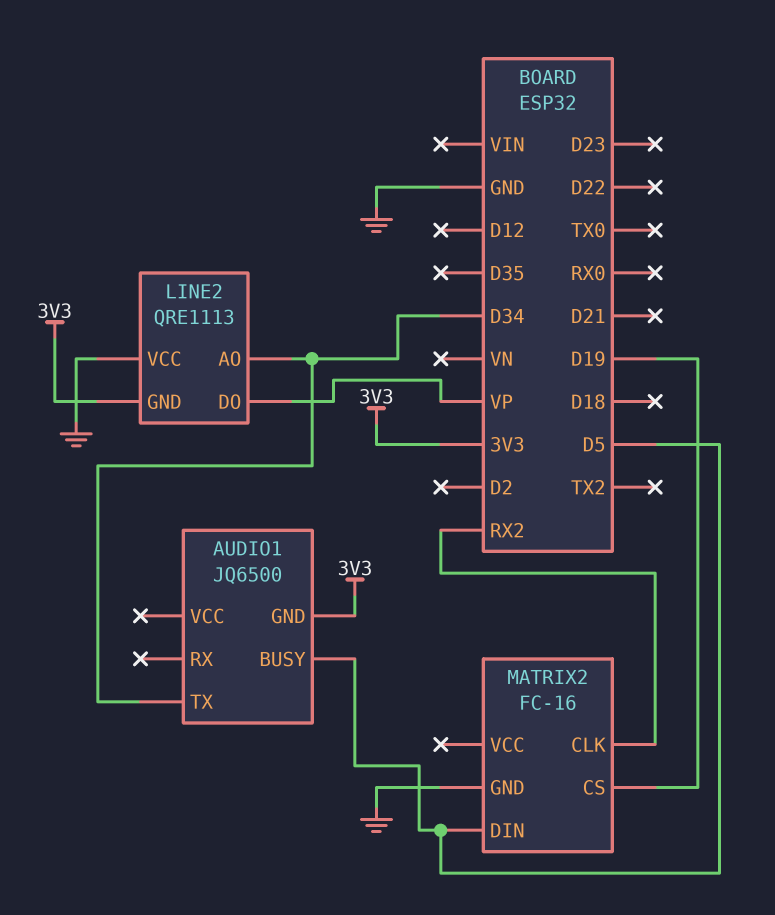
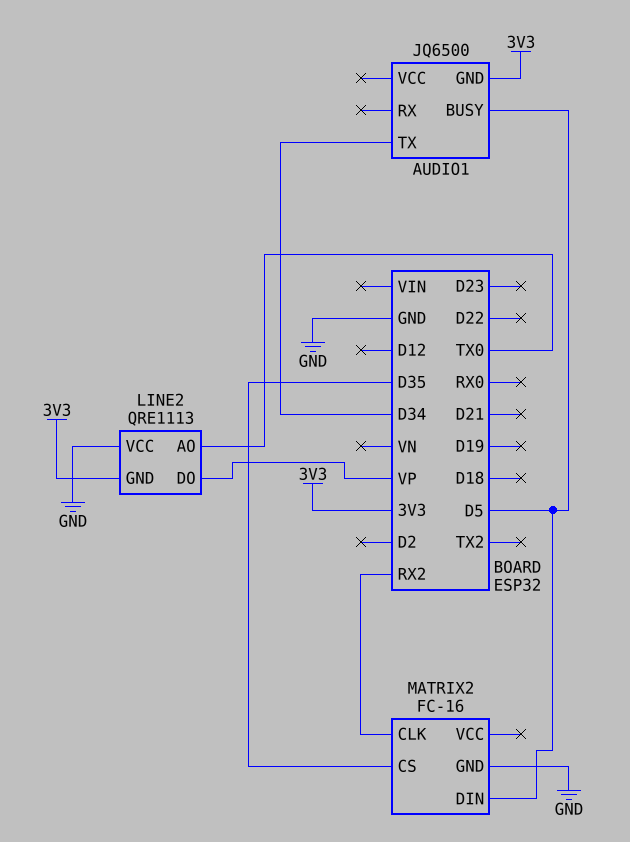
LINE2 pin AO: D34 -> TX0
MATRIX2 pin CS: D19 -> D35

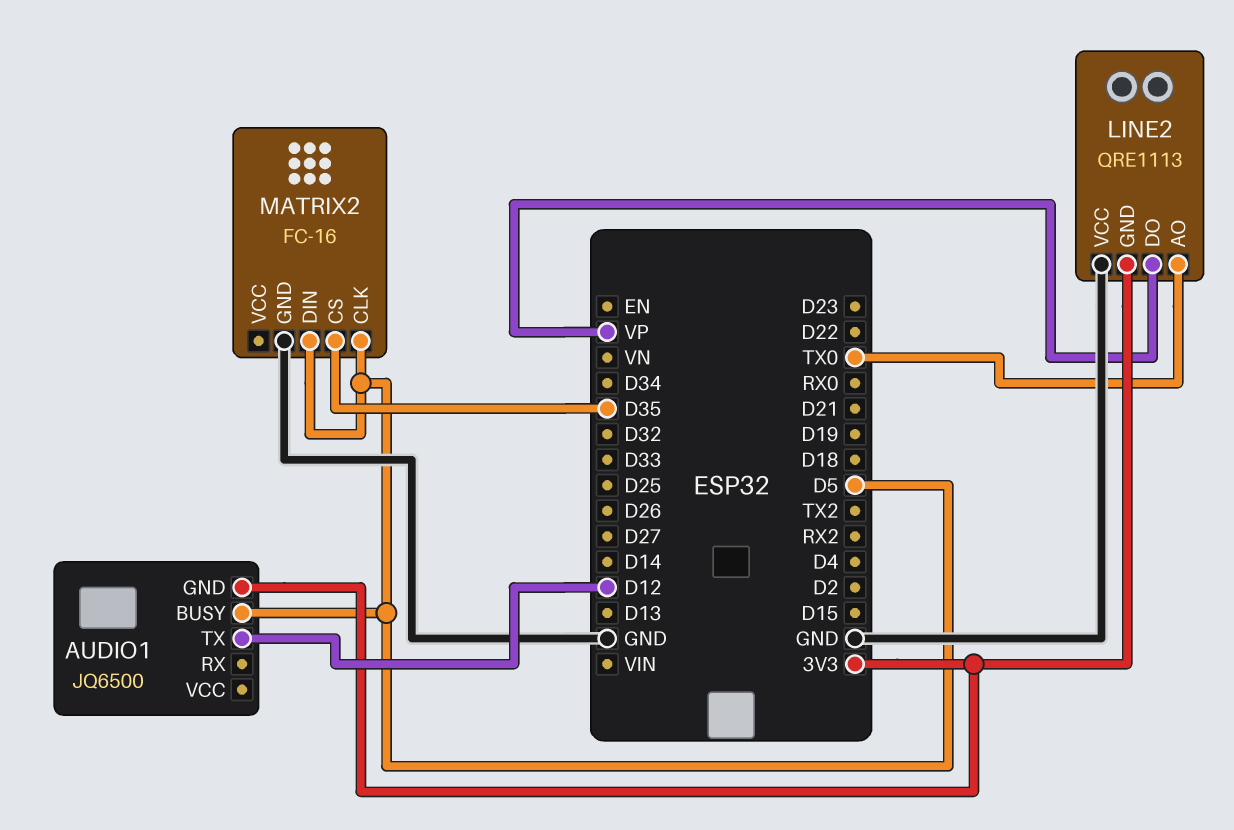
AUDIO1 pin TX: D34 -> D12
MATRIX2 pin CLK: RX2 -> D5

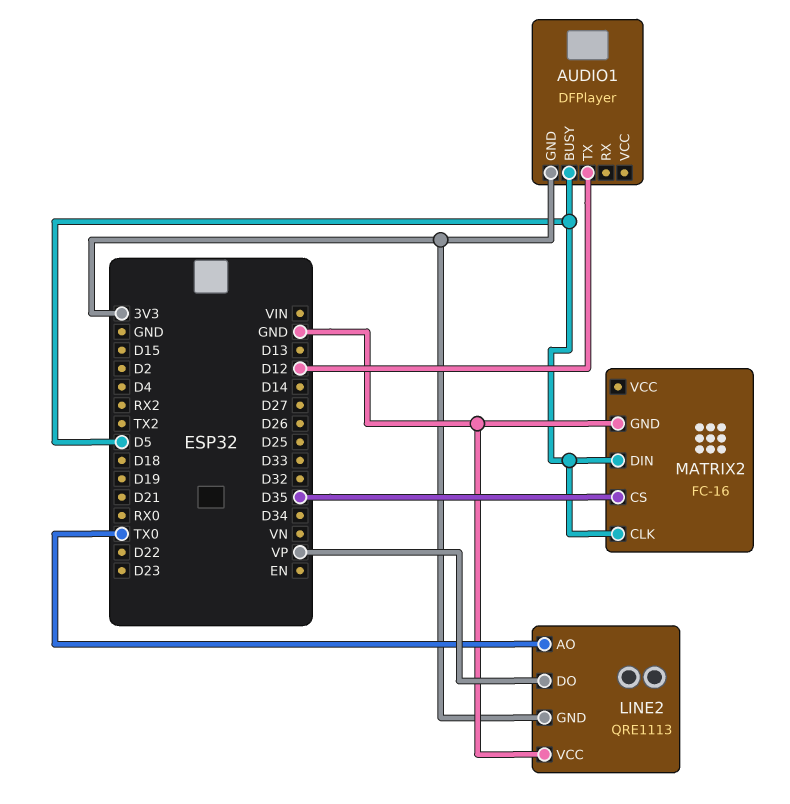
AUDIO1: JQ6500 -> DFPlayer

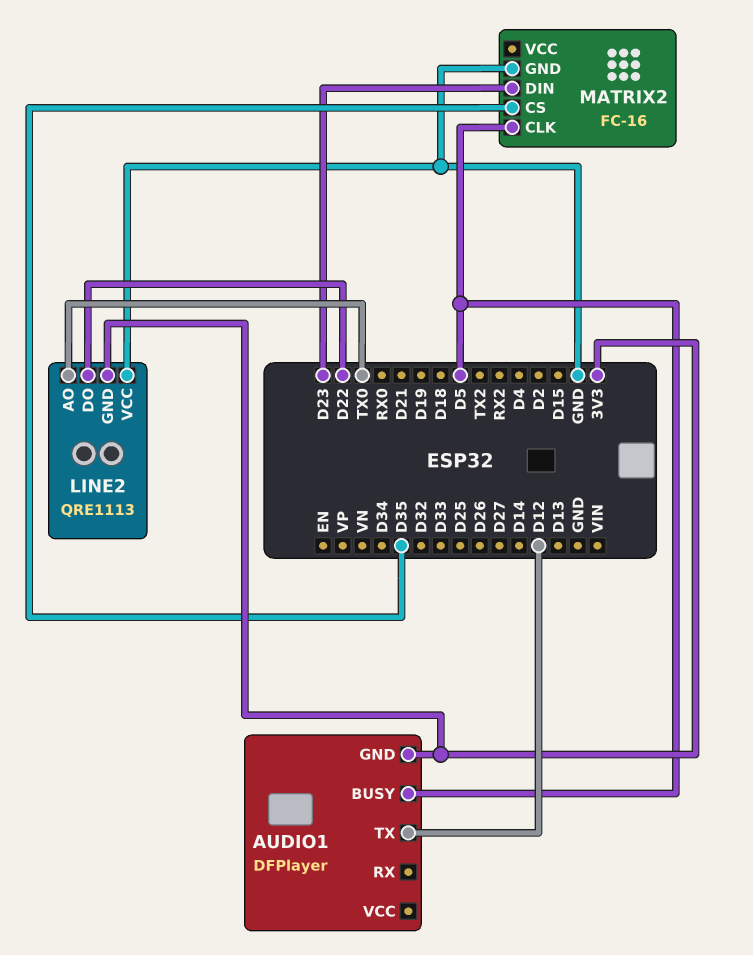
LINE2 pin DO: VP -> D22
MATRIX2 pin DIN: D5 -> D23

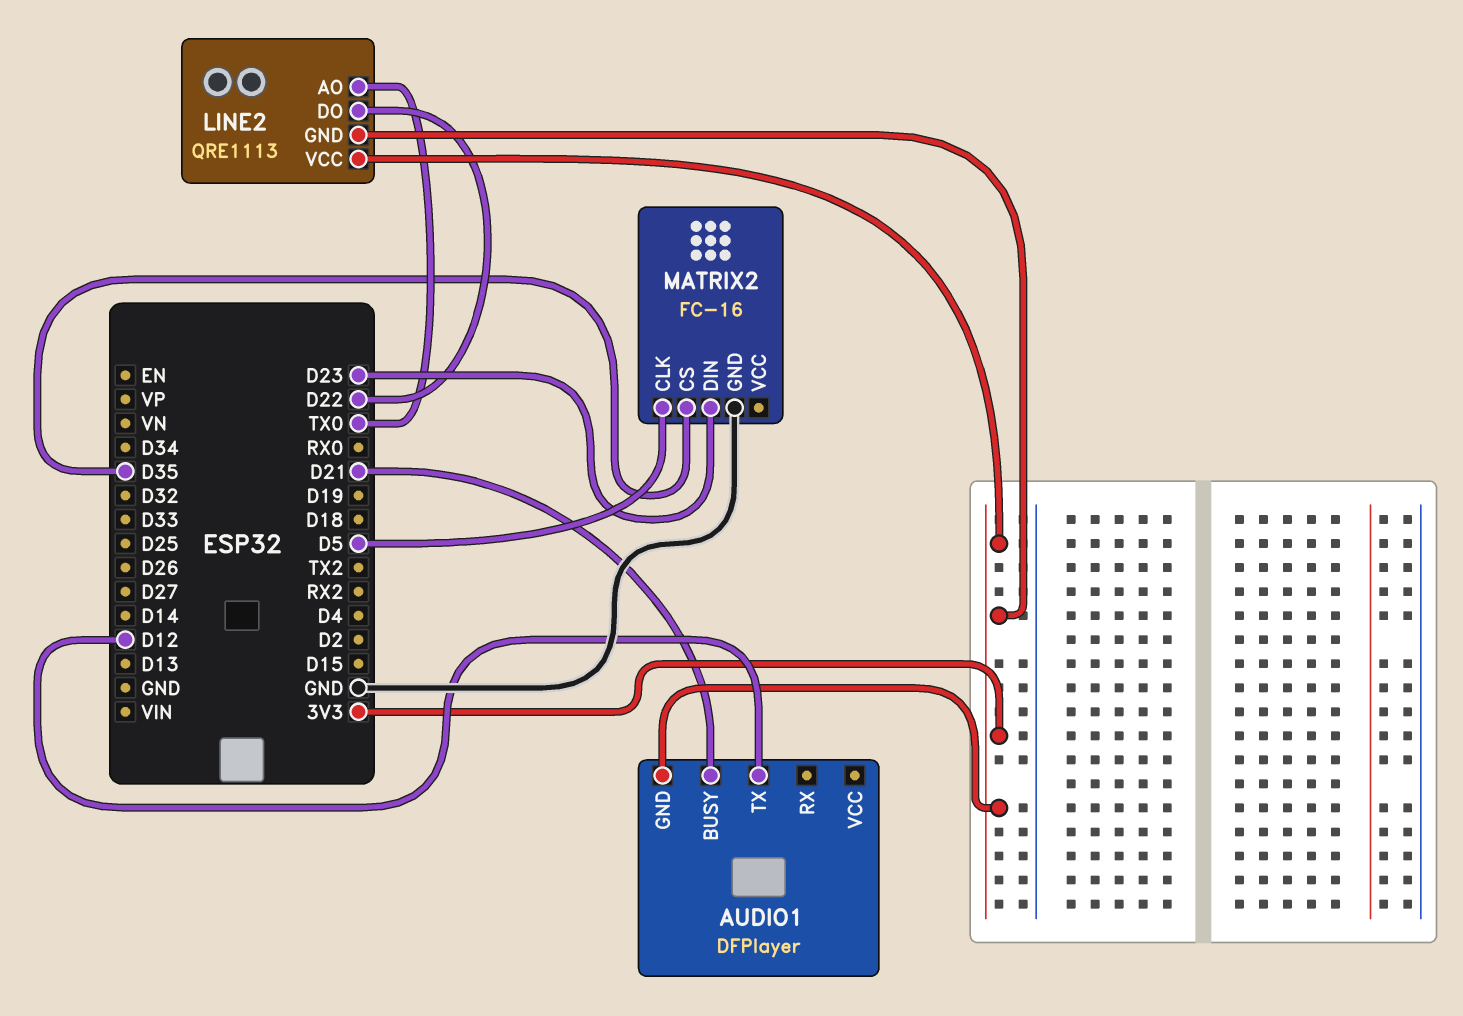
AUDIO1 pin BUSY: D5 -> D21
LINE2 pin VCC: GND -> 3V3

